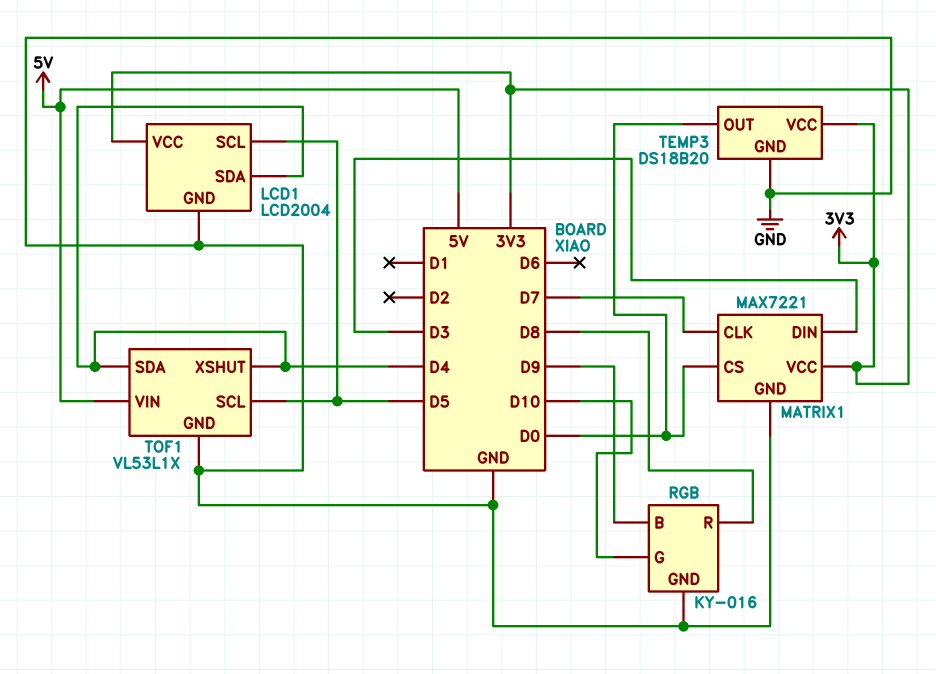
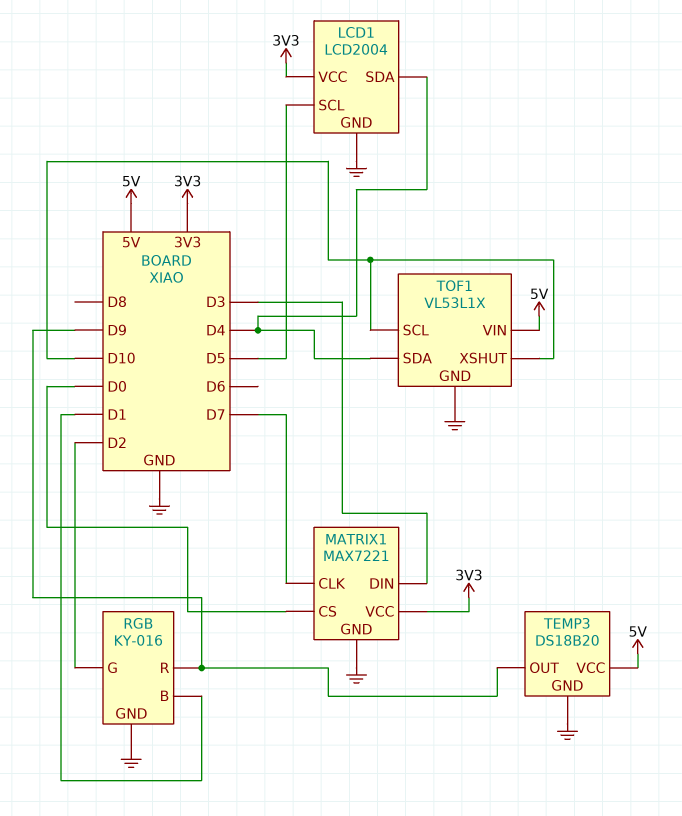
RGB pin B: D9 -> D1
RGB pin G: D10 -> D2
RGB pin R: D8 -> D9
TEMP3 pin OUT: D0 -> D9
TEMP3 pin VCC: 3V3 -> 5V
TOF1 pin SCL: D5 -> D10
TOF1 pin XSHUT: D4 -> D10

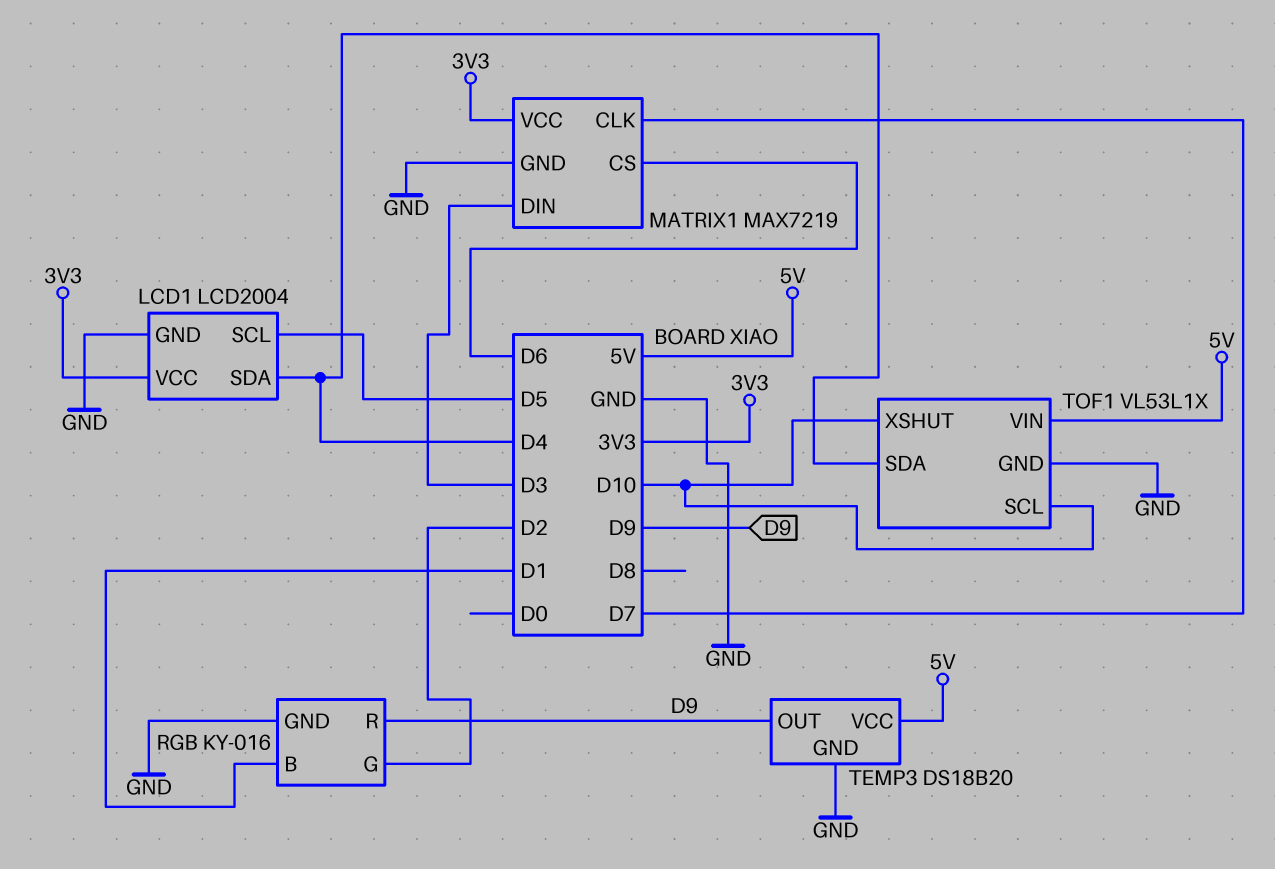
MATRIX1: MAX7221 -> MAX7219
MATRIX1 pin CS: D0 -> D6

